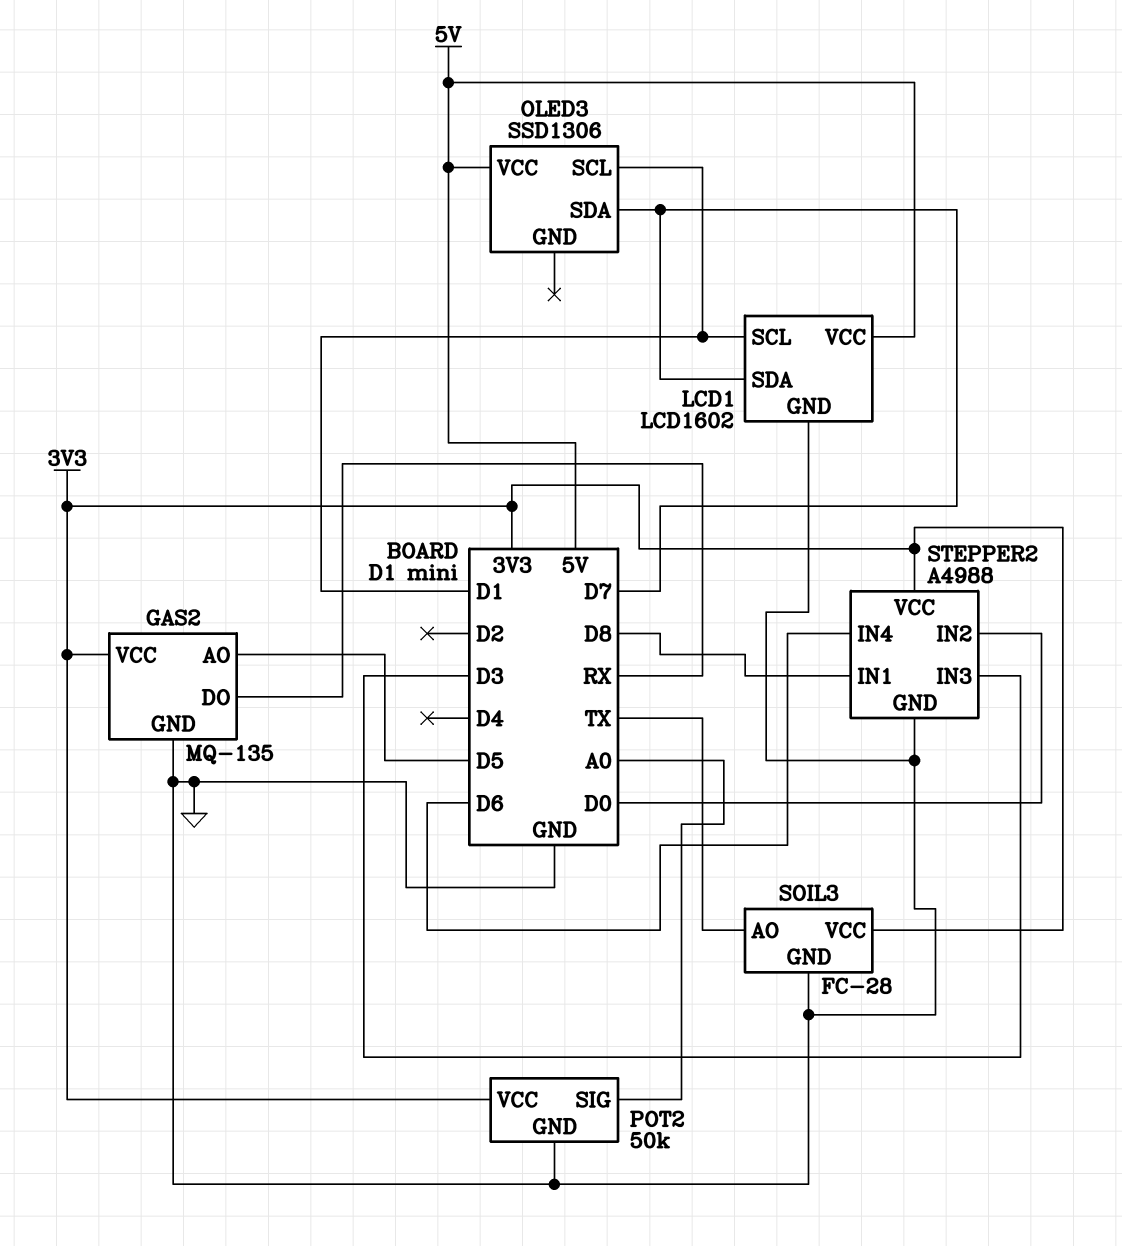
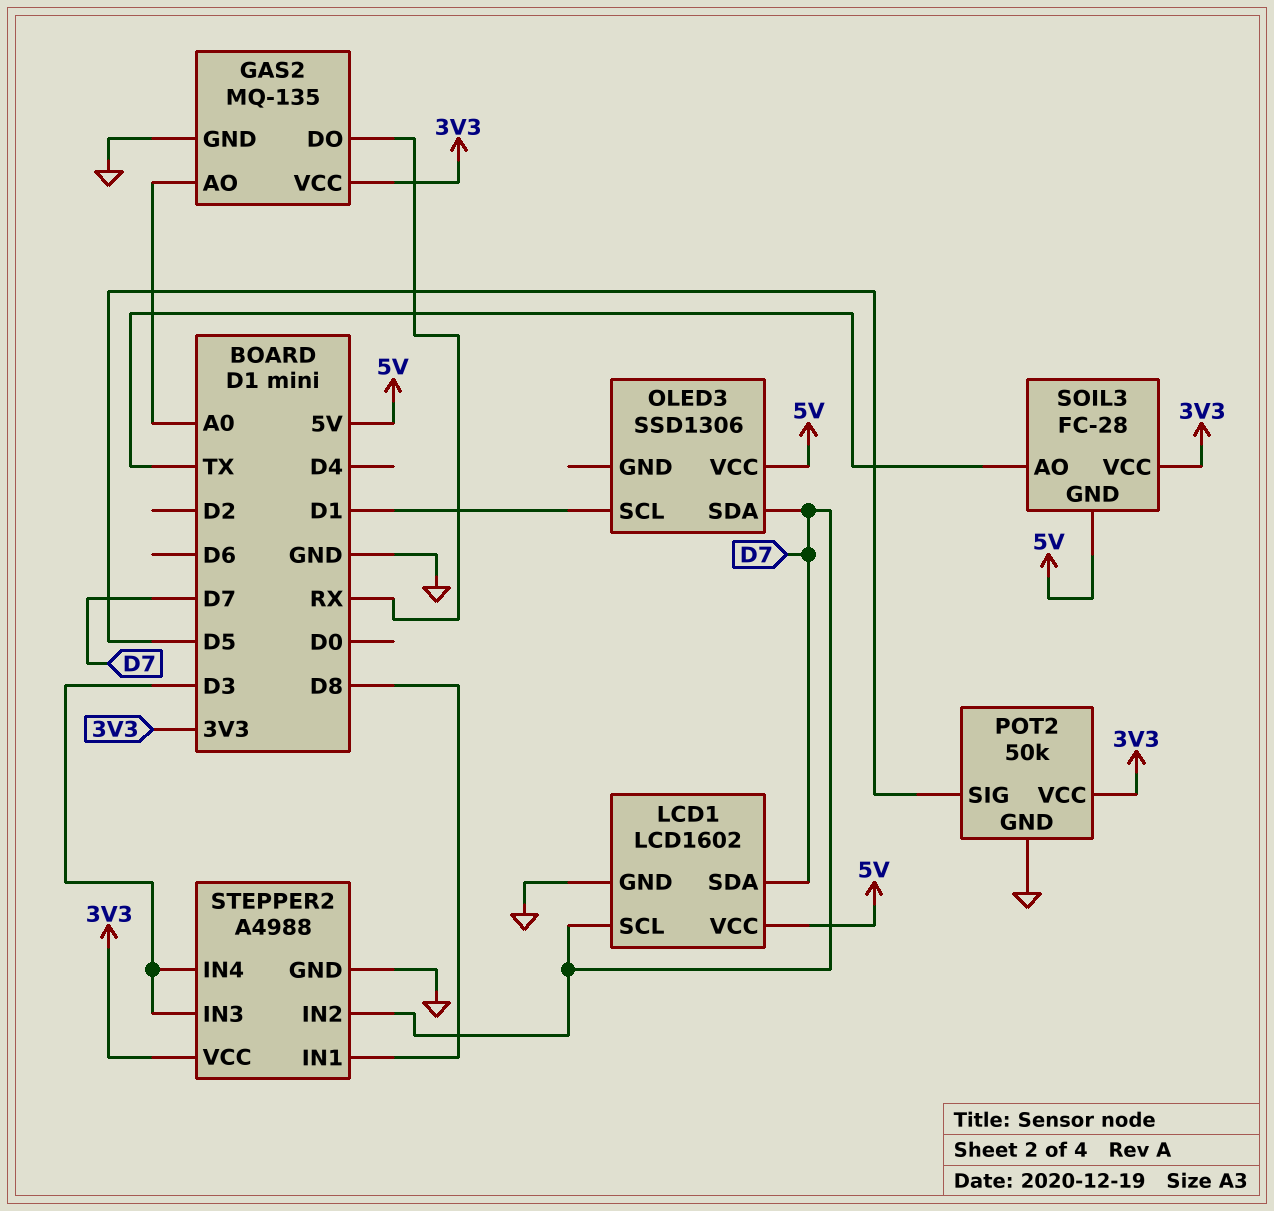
GAS2 pin AO: D5 -> A0
LCD1 pin SCL: D1 -> D7
POT2 pin SIG: A0 -> D5
SOIL3 pin GND: GND -> 5V
STEPPER2 pin IN2: D0 -> D7
STEPPER2 pin IN4: D6 -> D3

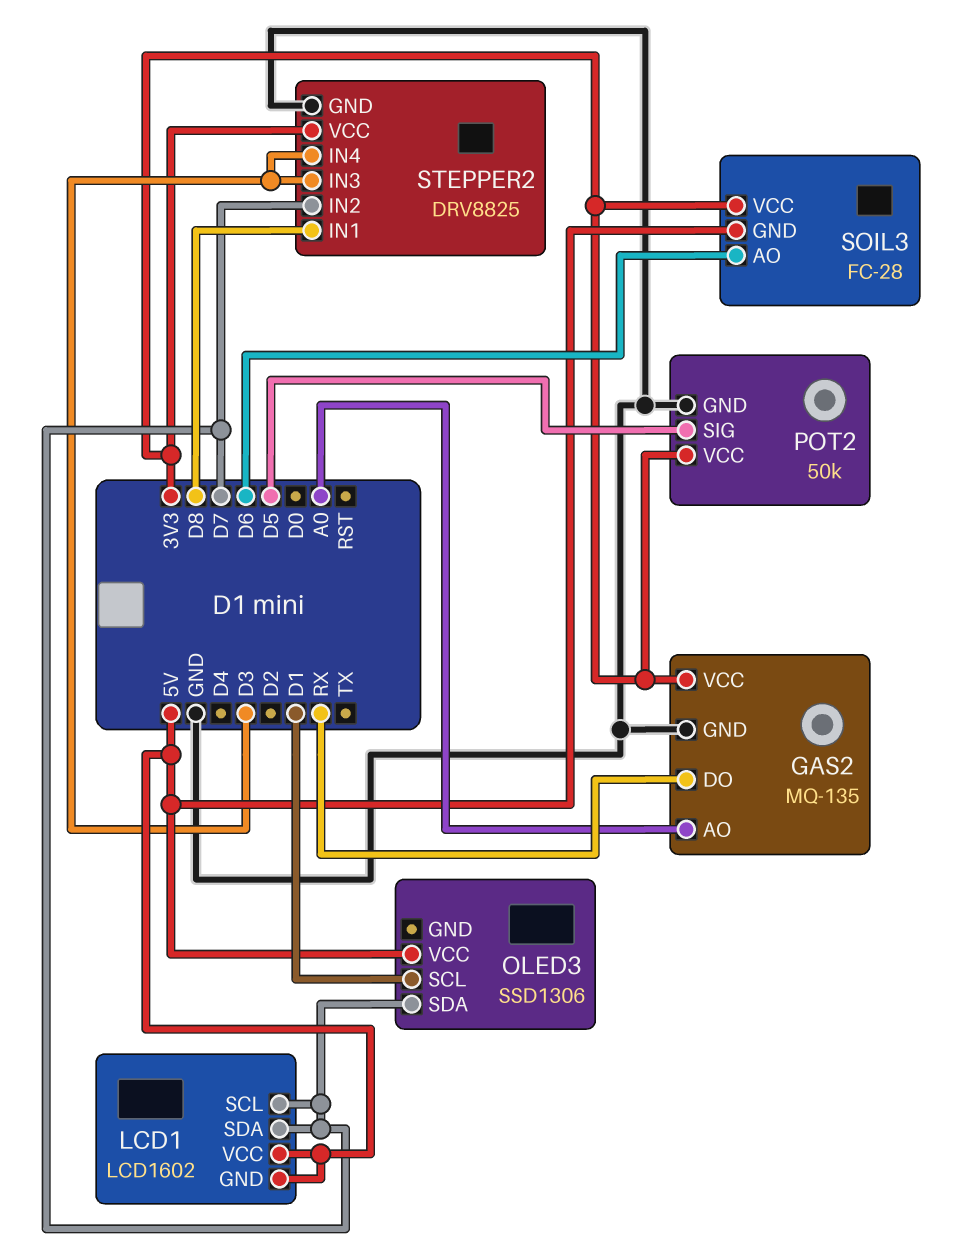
LCD1 pin GND: GND -> 5V
SOIL3 pin AO: TX -> D6
STEPPER2: A4988 -> DRV8825

